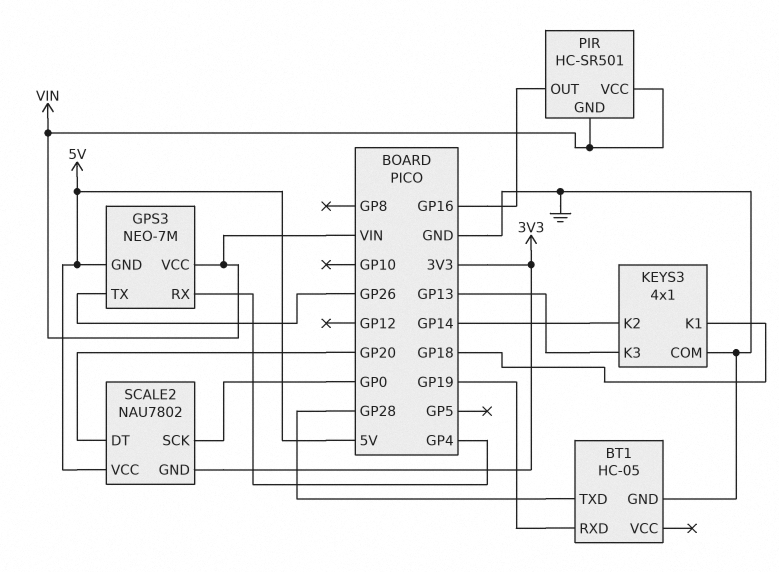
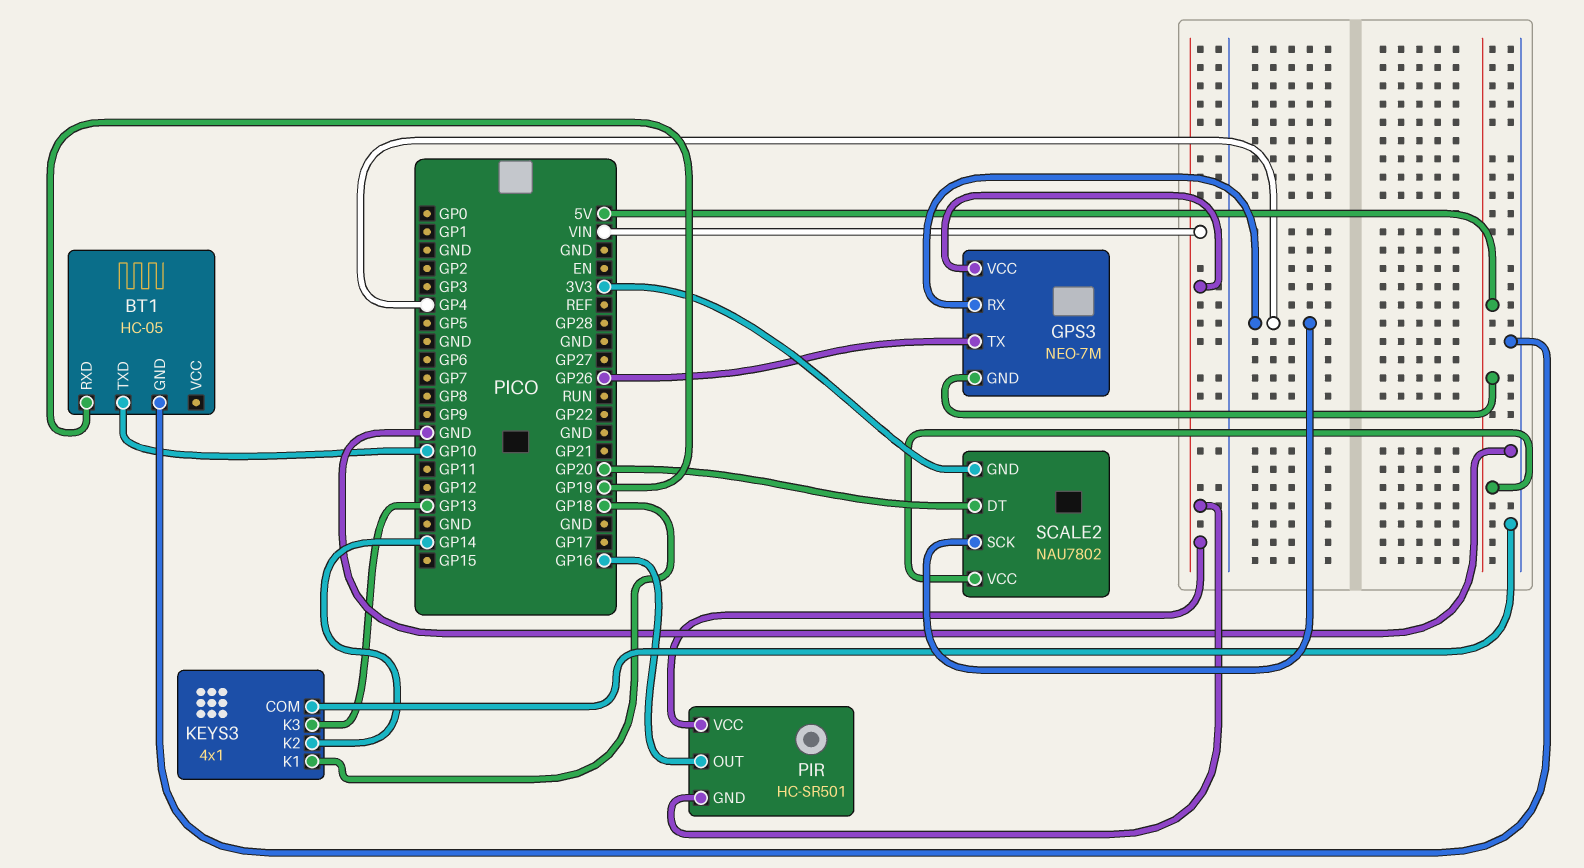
BT1 pin TXD: GP28 -> GP10
SCALE2 pin SCK: GP0 -> GP4

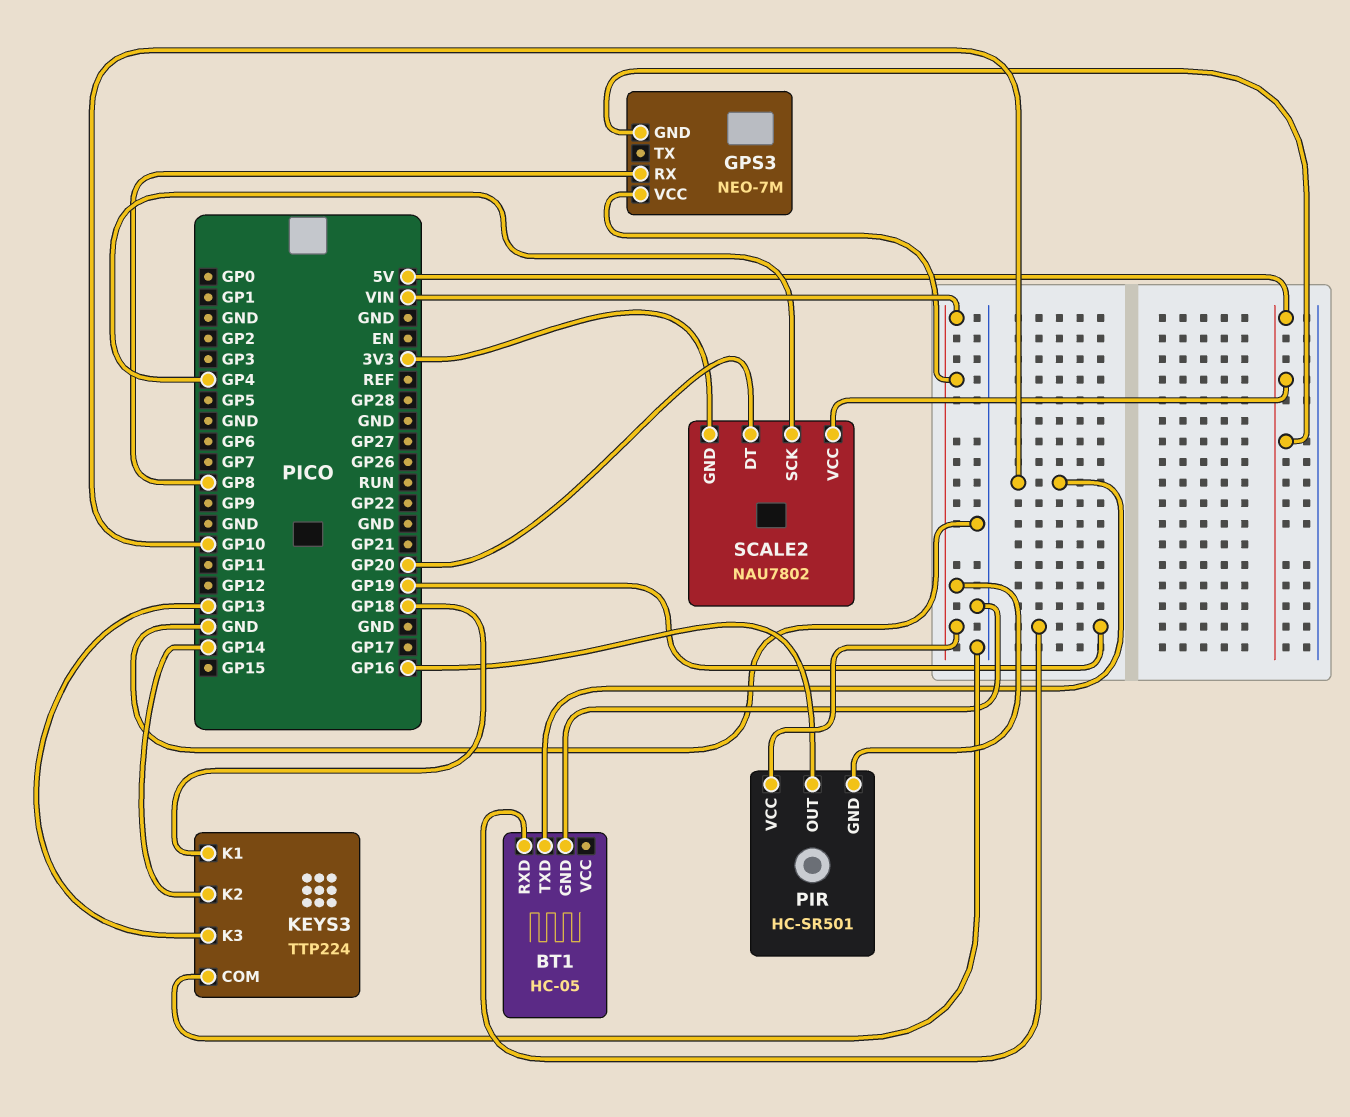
GPS3 pin RX: GP4 -> GP8
GPS3 pin TX: GP26 -> none
KEYS3: 4x1 -> TTP224

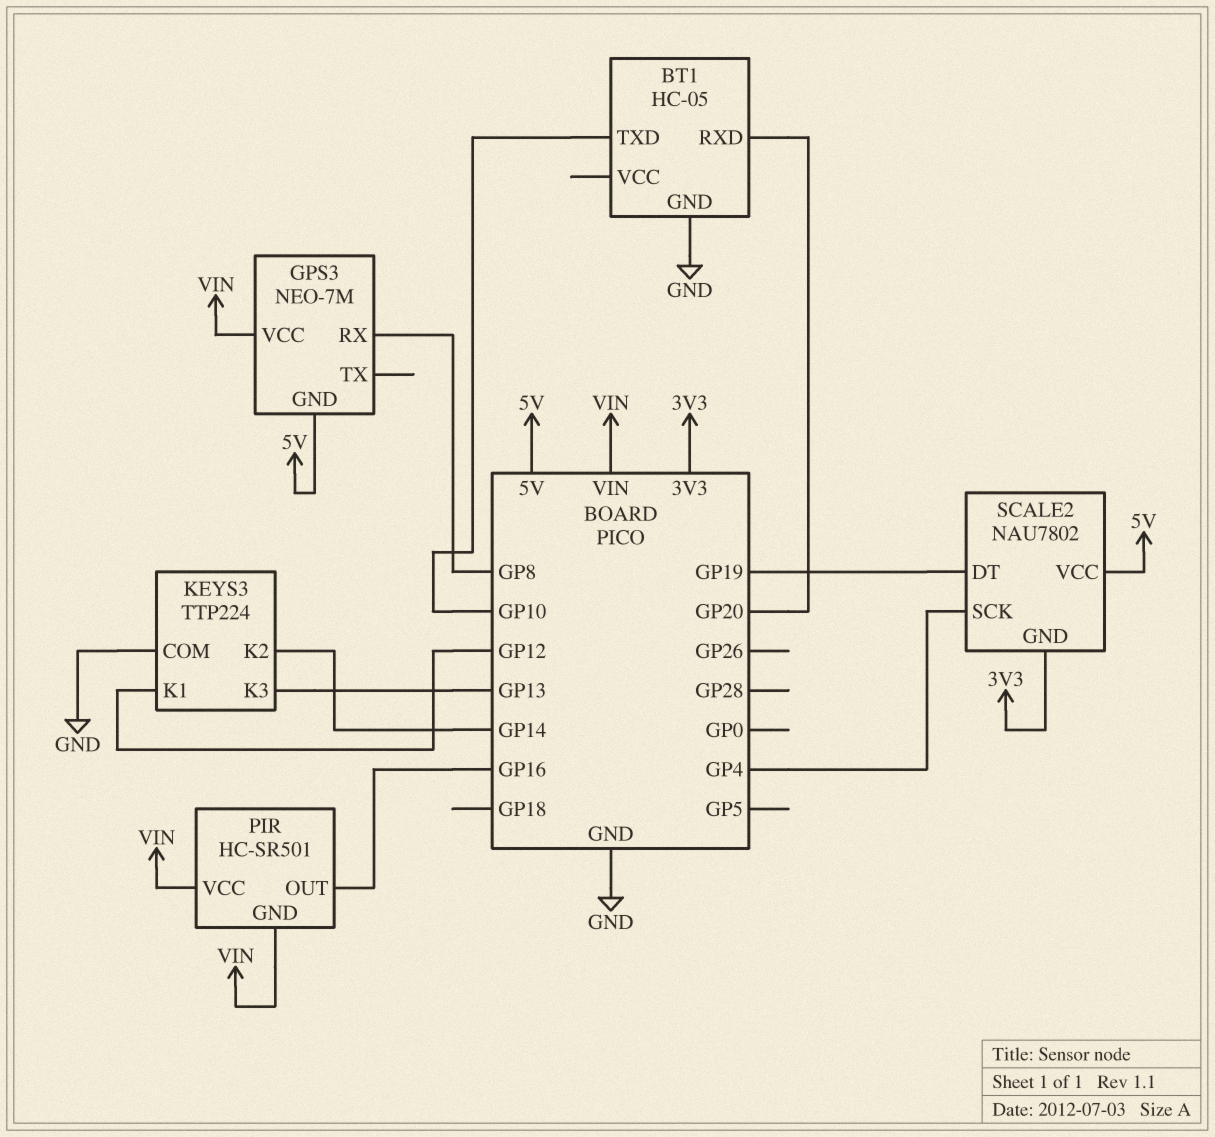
BT1 pin RXD: GP19 -> GP20
KEYS3 pin K1: GP18 -> GP12
SCALE2 pin DT: GP20 -> GP19

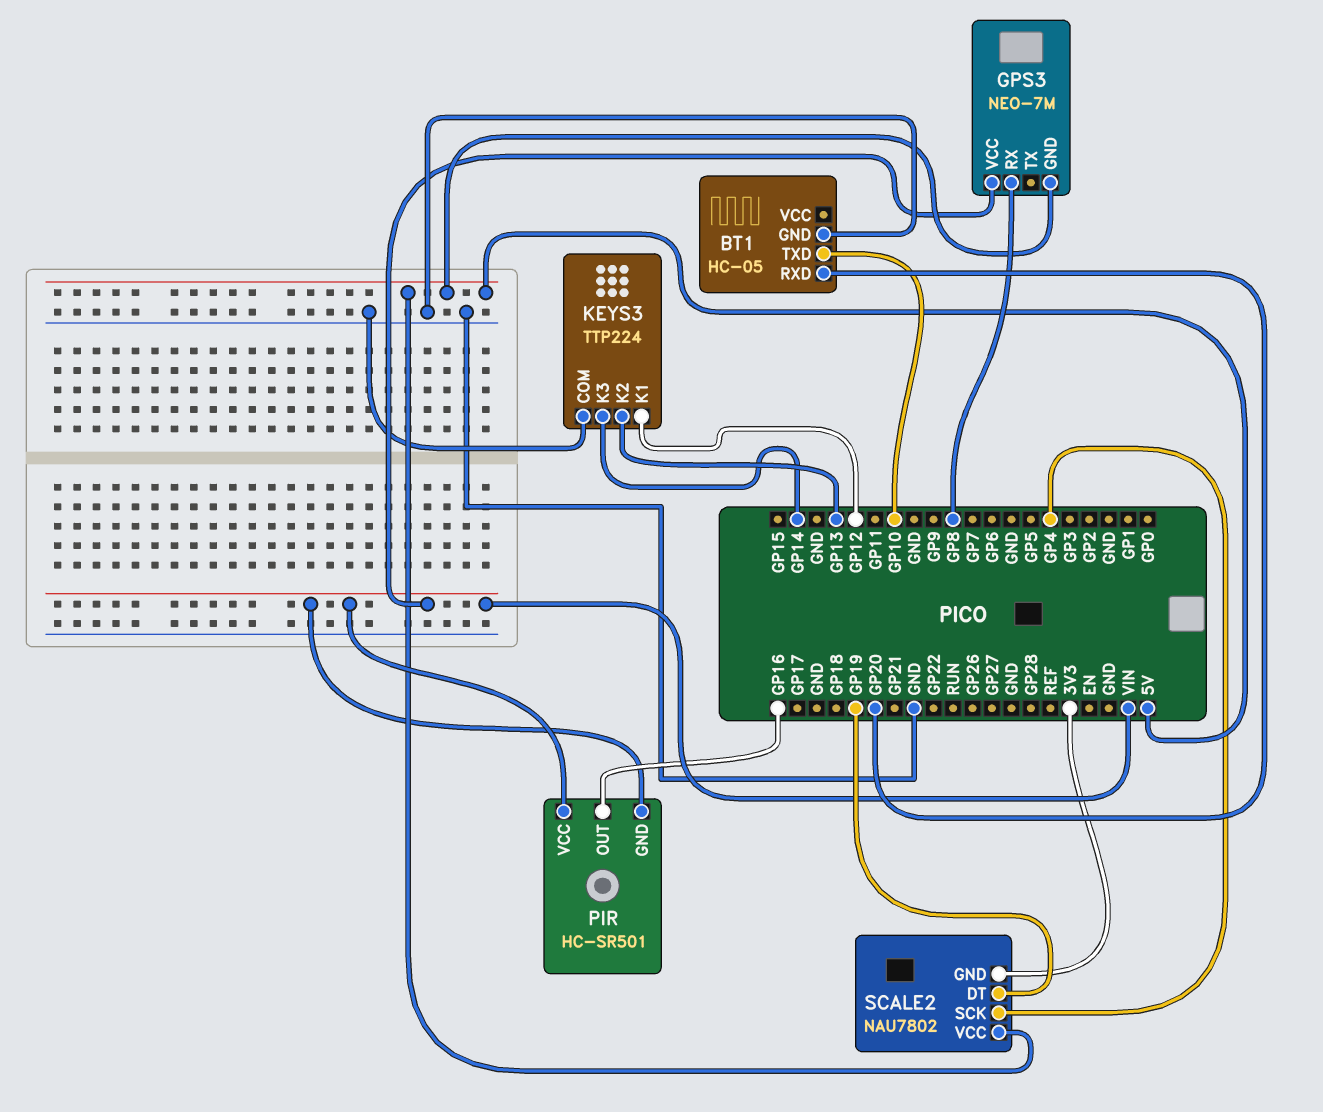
KEYS3 pin K2: GP14 -> GP13
KEYS3 pin K3: GP13 -> GP14

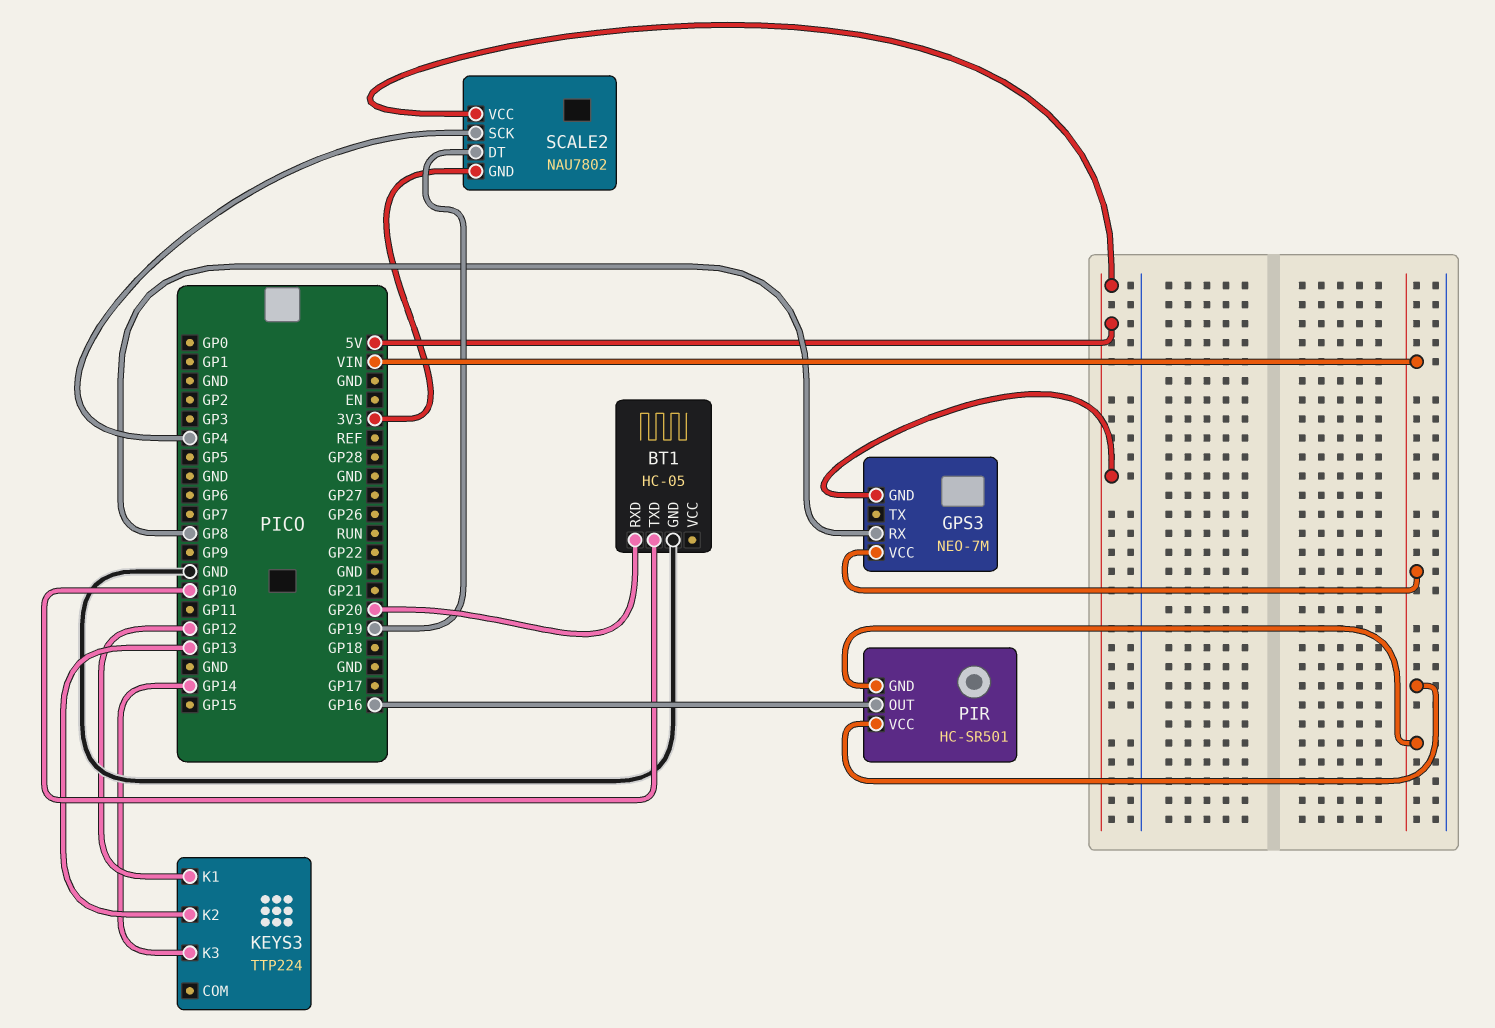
KEYS3 pin COM: GND -> none

